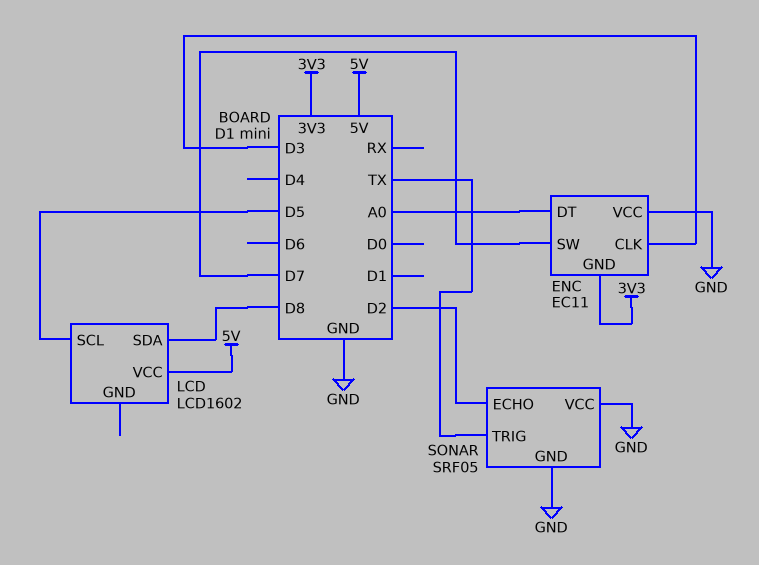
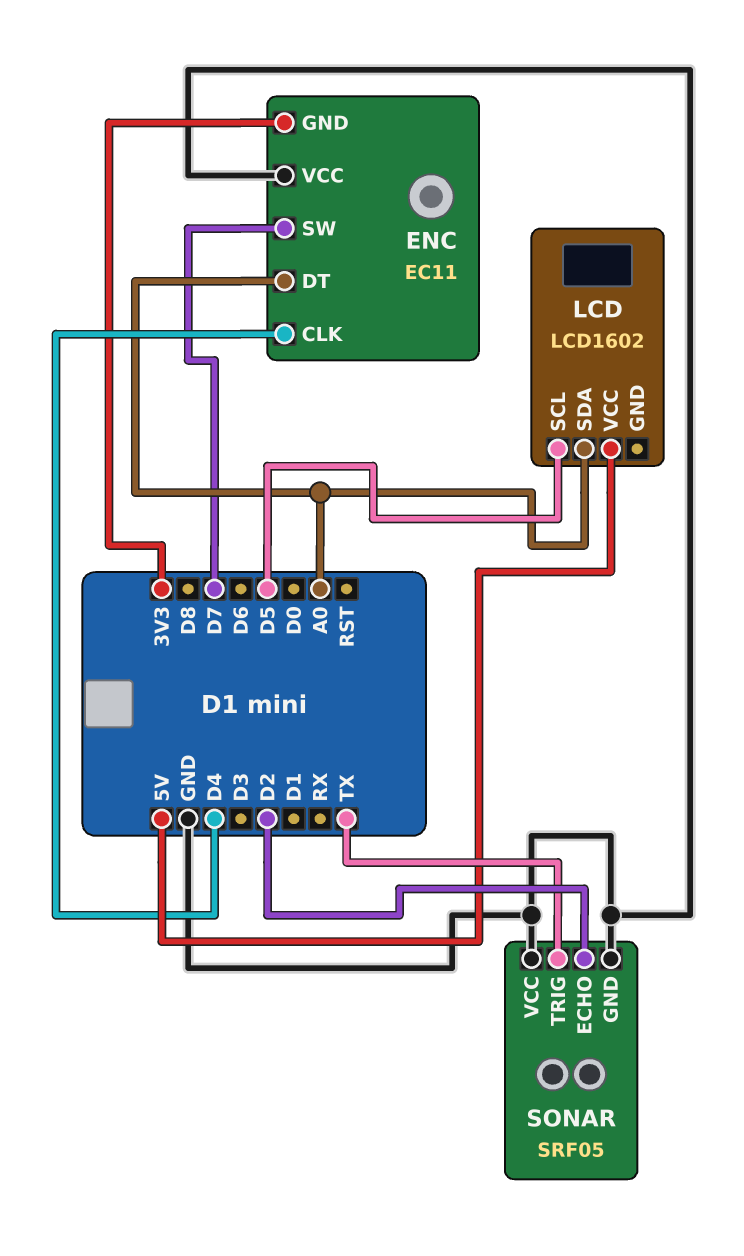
ENC pin CLK: D3 -> D4
LCD pin SDA: D8 -> A0

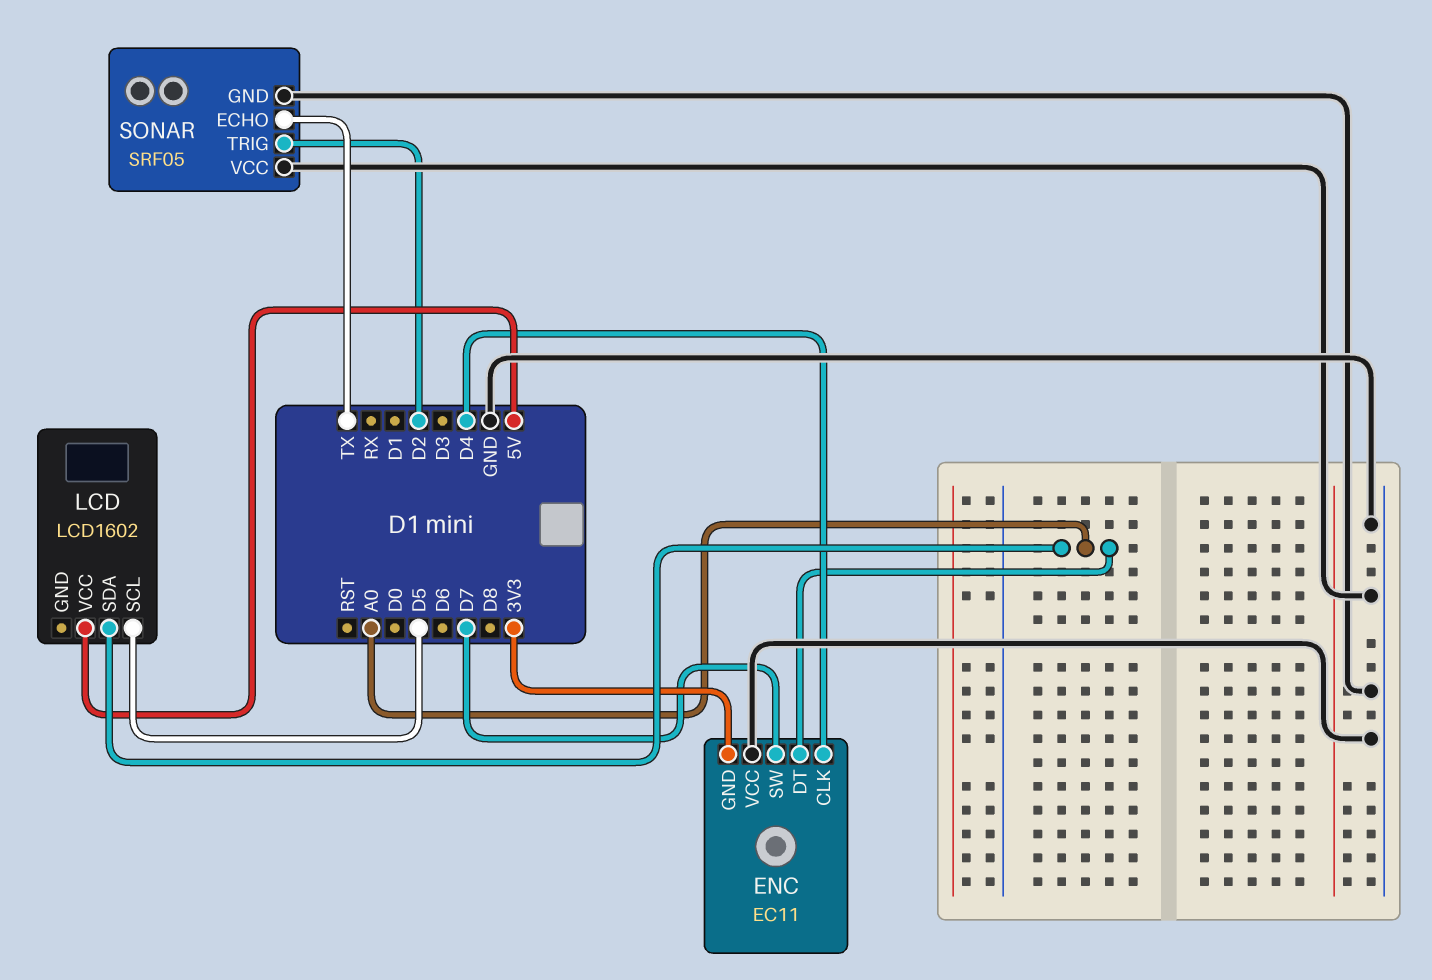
SONAR pin ECHO: D2 -> TX
SONAR pin TRIG: TX -> D2

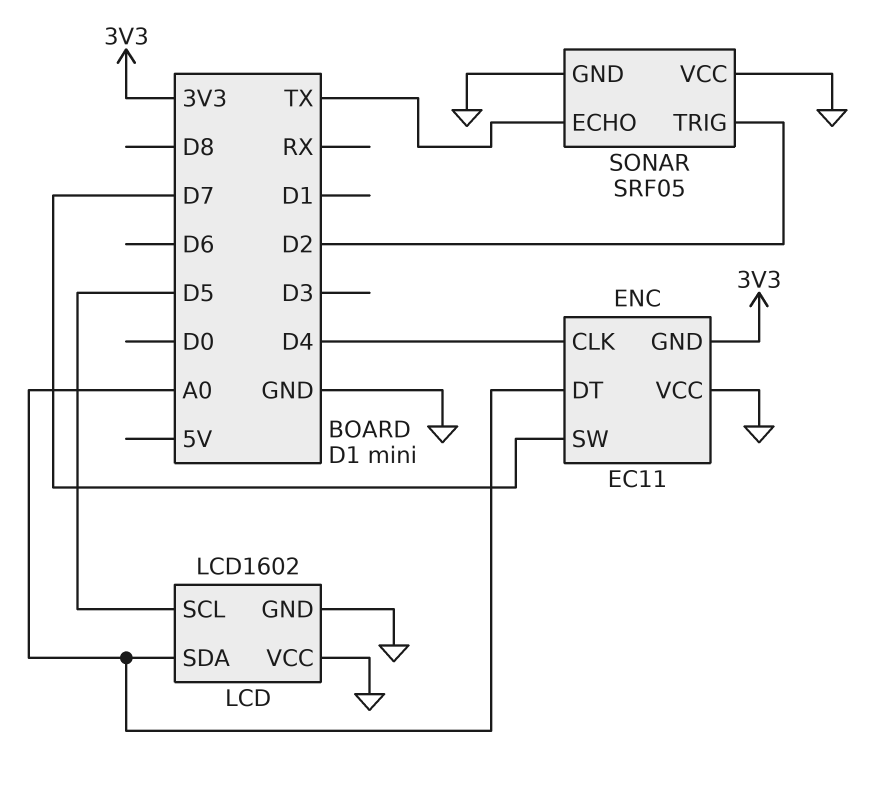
LCD pin GND: none -> GND
LCD pin VCC: 5V -> GND

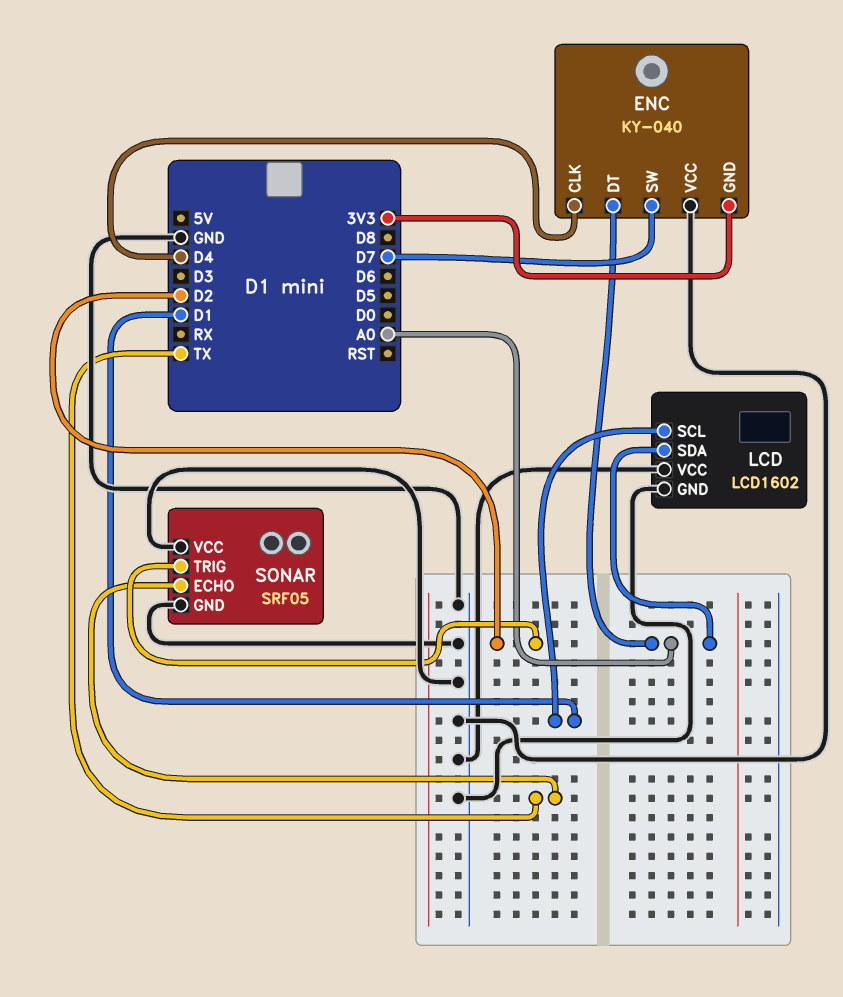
ENC: EC11 -> KY-040
LCD pin SCL: D5 -> D1

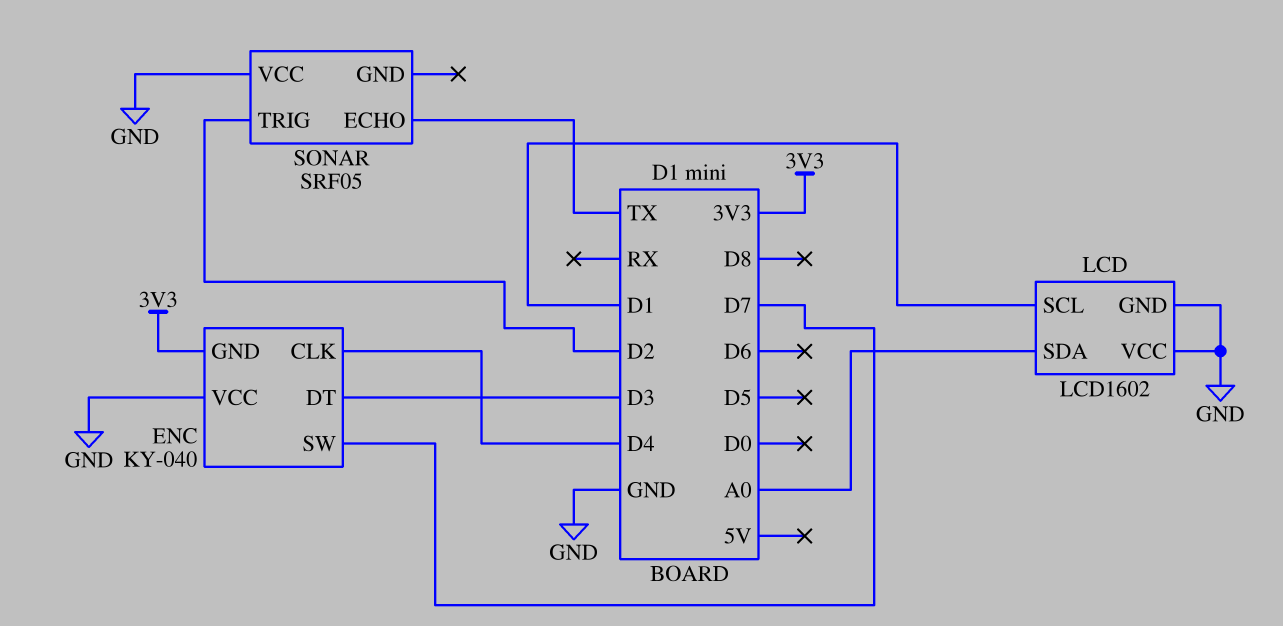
ENC pin DT: A0 -> D3
SONAR pin GND: GND -> none

